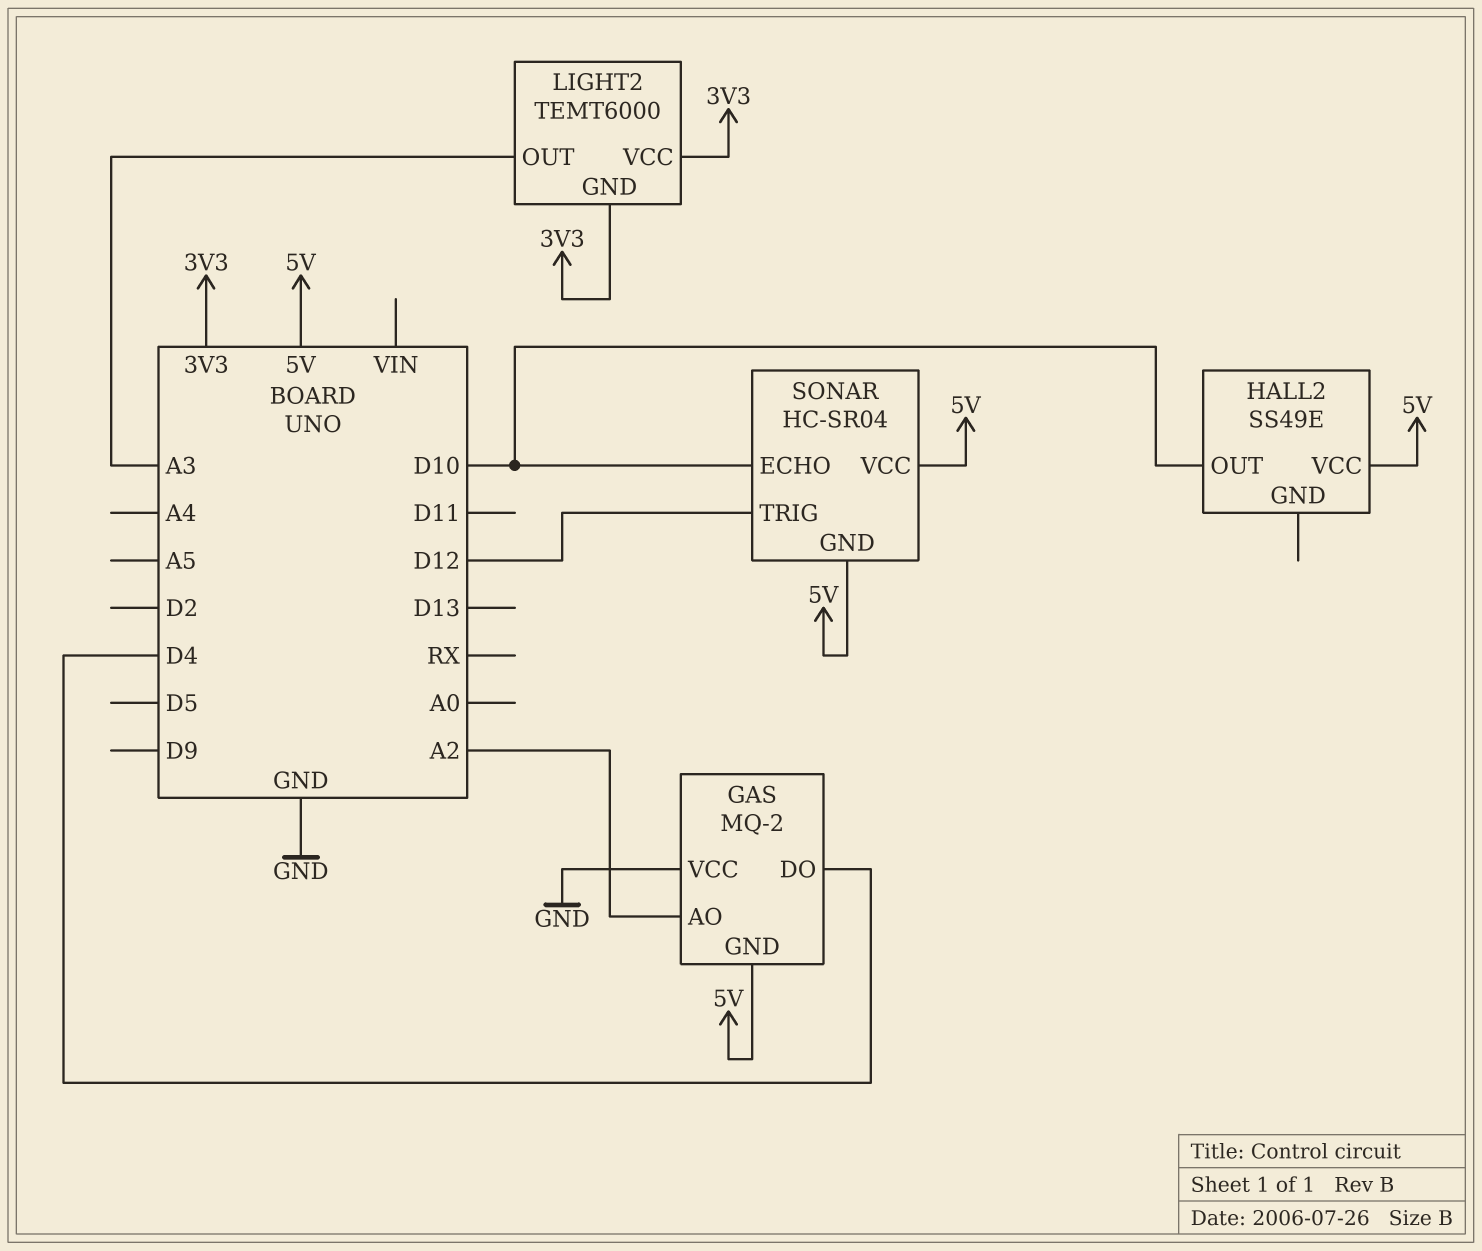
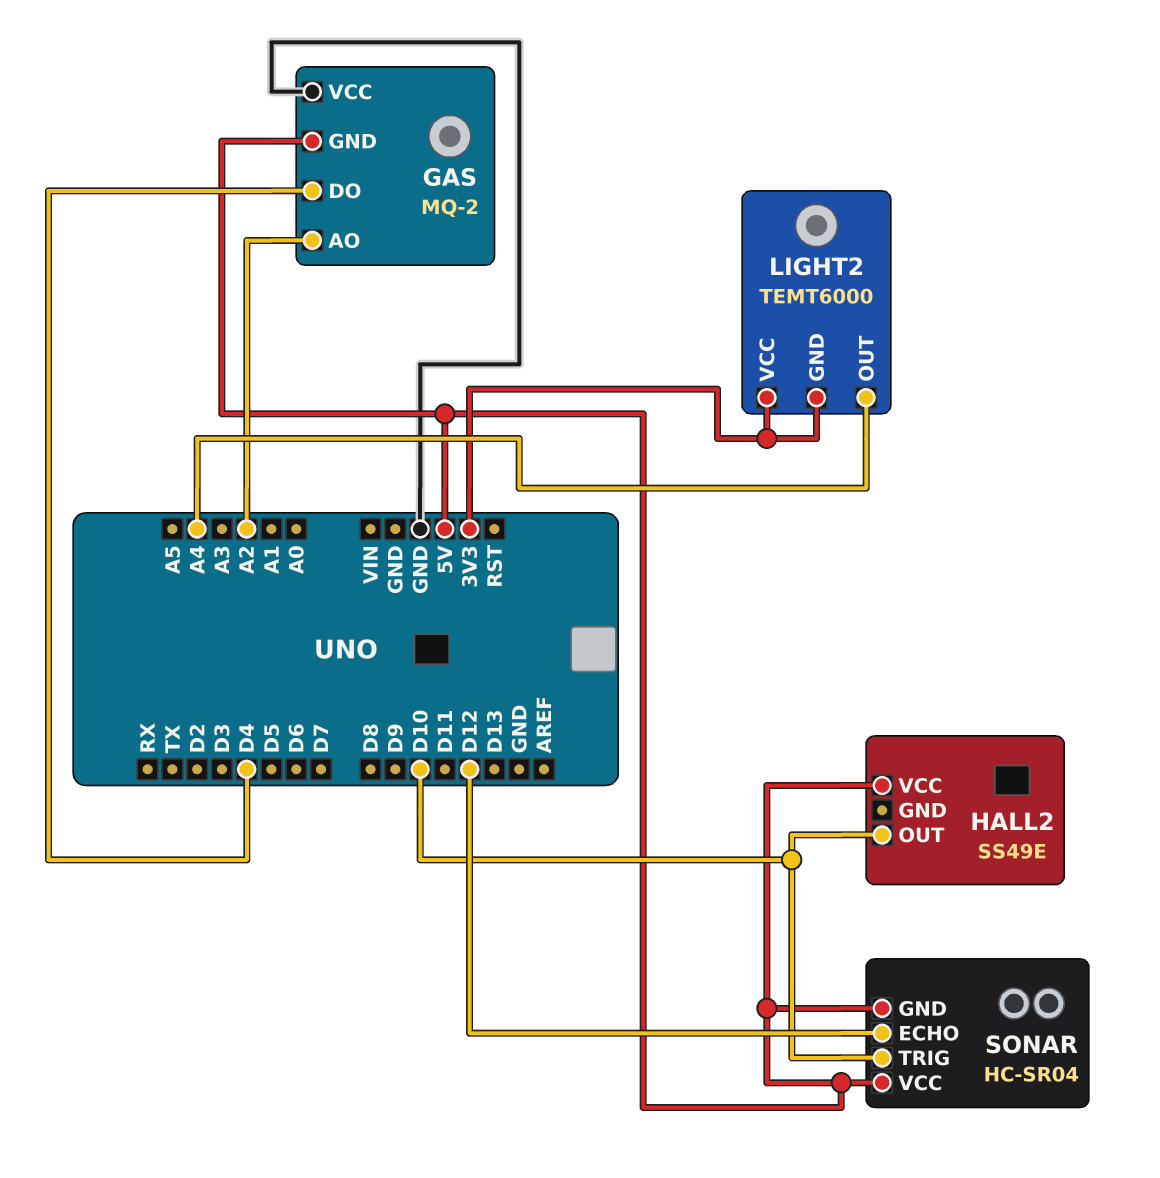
LIGHT2 pin OUT: A3 -> A4
SONAR pin ECHO: D10 -> D12
SONAR pin TRIG: D12 -> D10

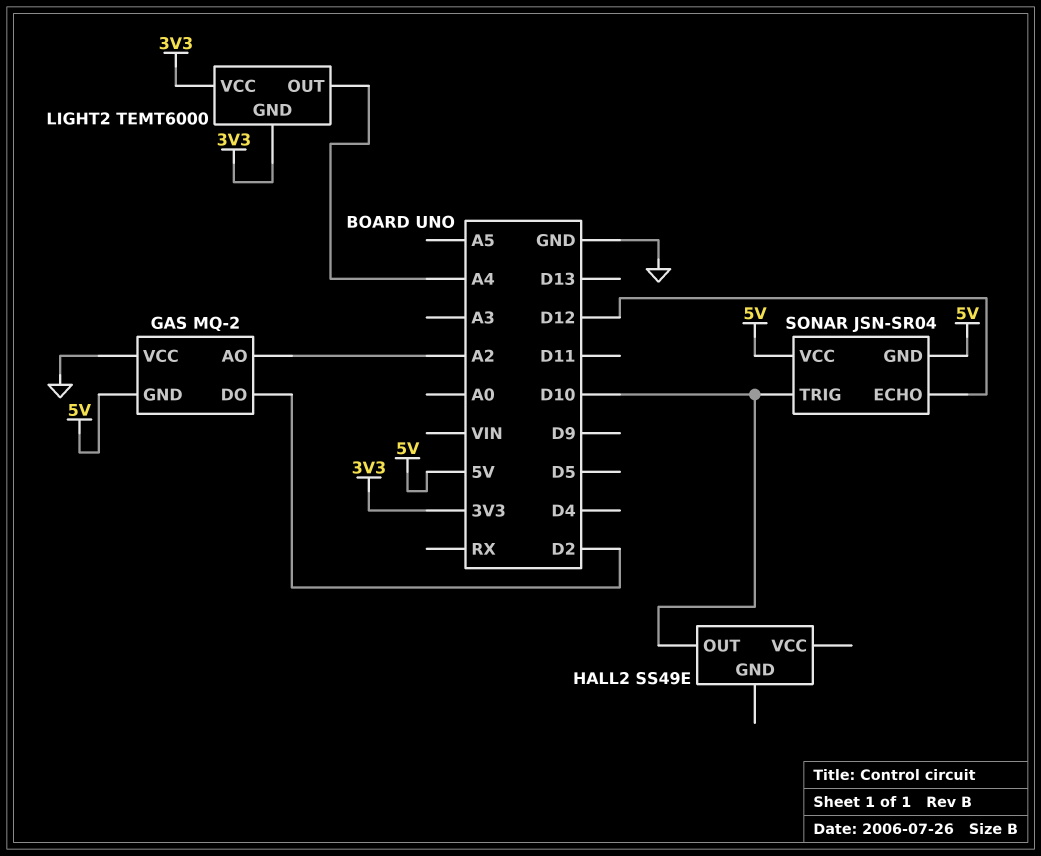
GAS pin DO: D4 -> D2
HALL2 pin VCC: 5V -> none
SONAR: HC-SR04 -> JSN-SR04

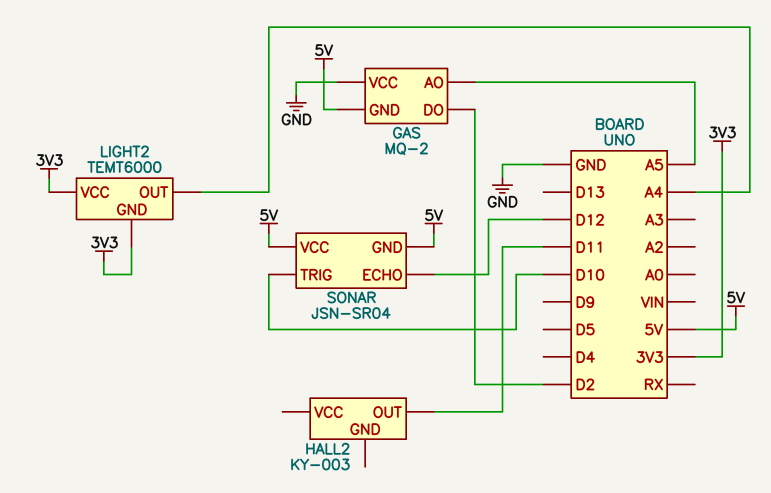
GAS pin AO: A2 -> A5
HALL2: SS49E -> KY-003
HALL2 pin OUT: D10 -> D11

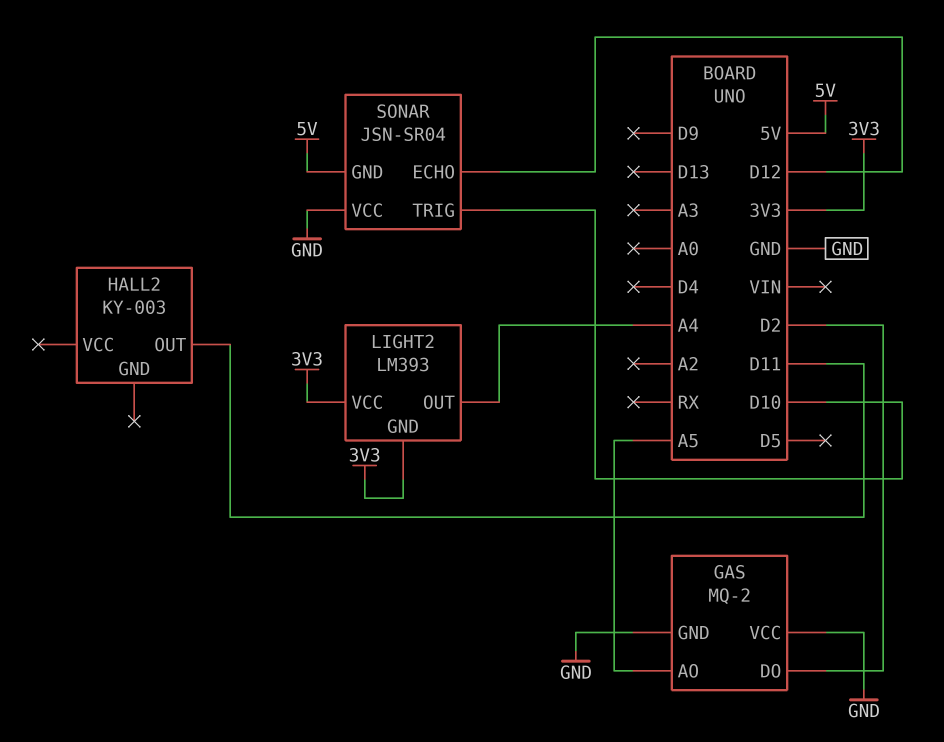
GAS pin GND: 5V -> GND
LIGHT2: TEMT6000 -> LM393
SONAR pin VCC: 5V -> GND

